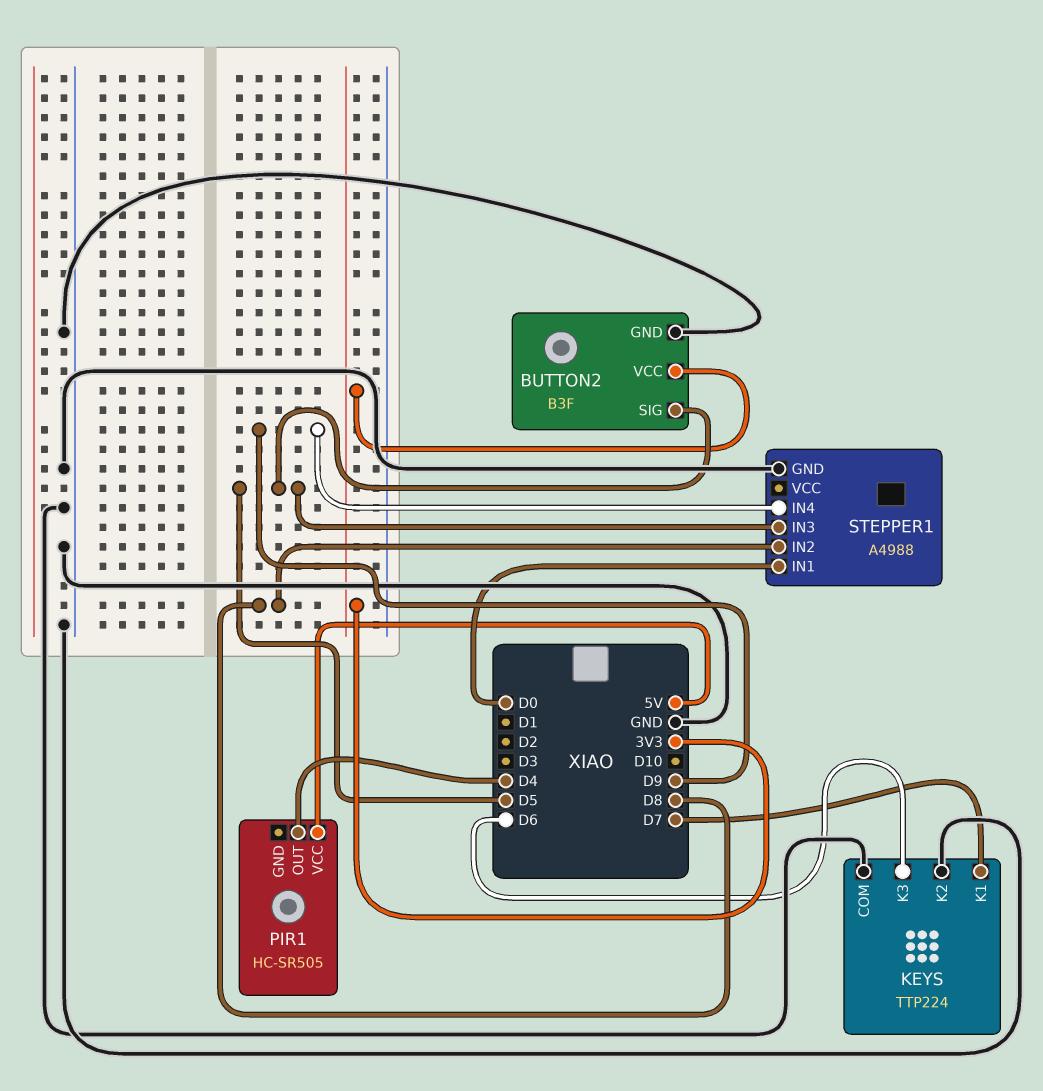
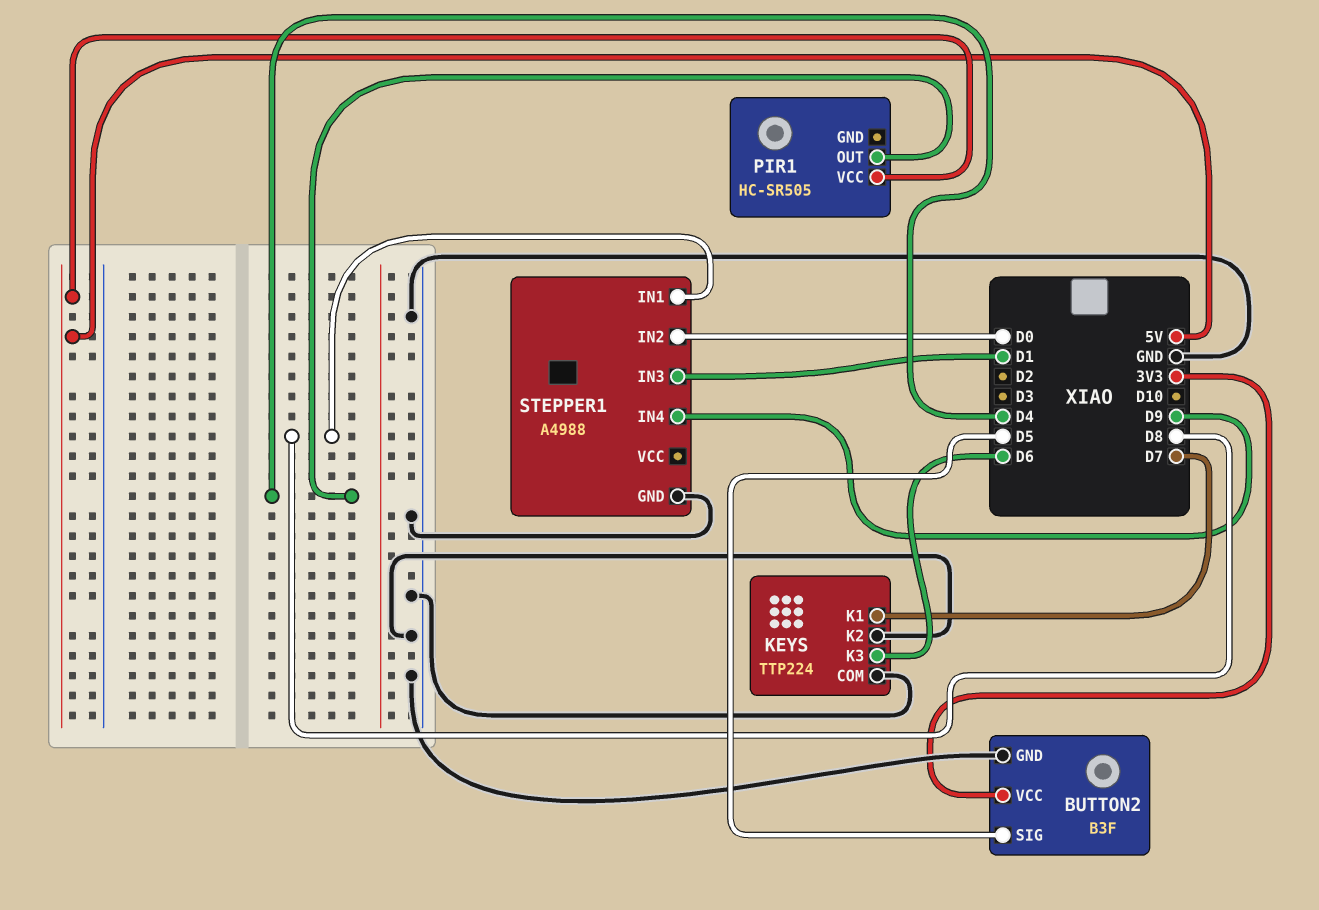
STEPPER1 pin IN1: D0 -> D8
STEPPER1 pin IN2: D8 -> D0
STEPPER1 pin IN3: D5 -> D1

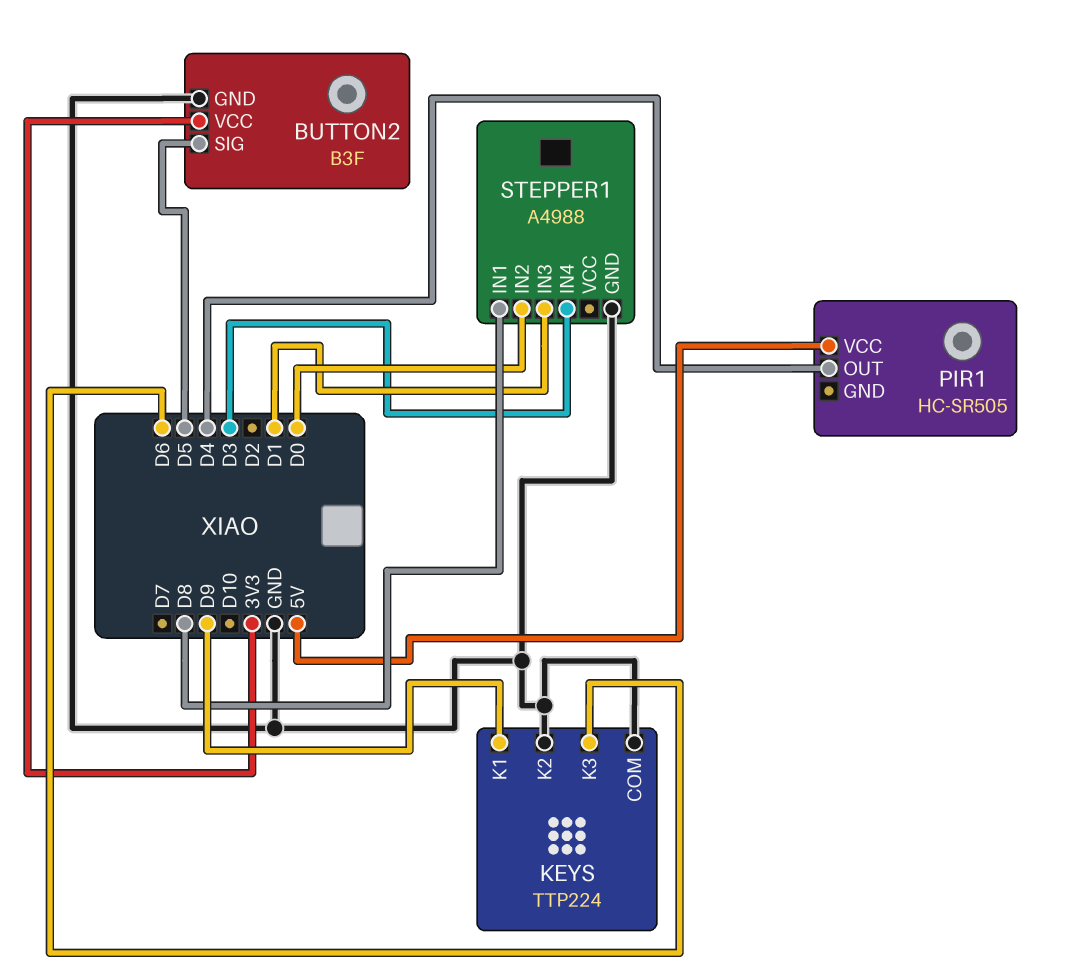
KEYS pin K1: D7 -> D9
STEPPER1 pin IN4: D9 -> D3

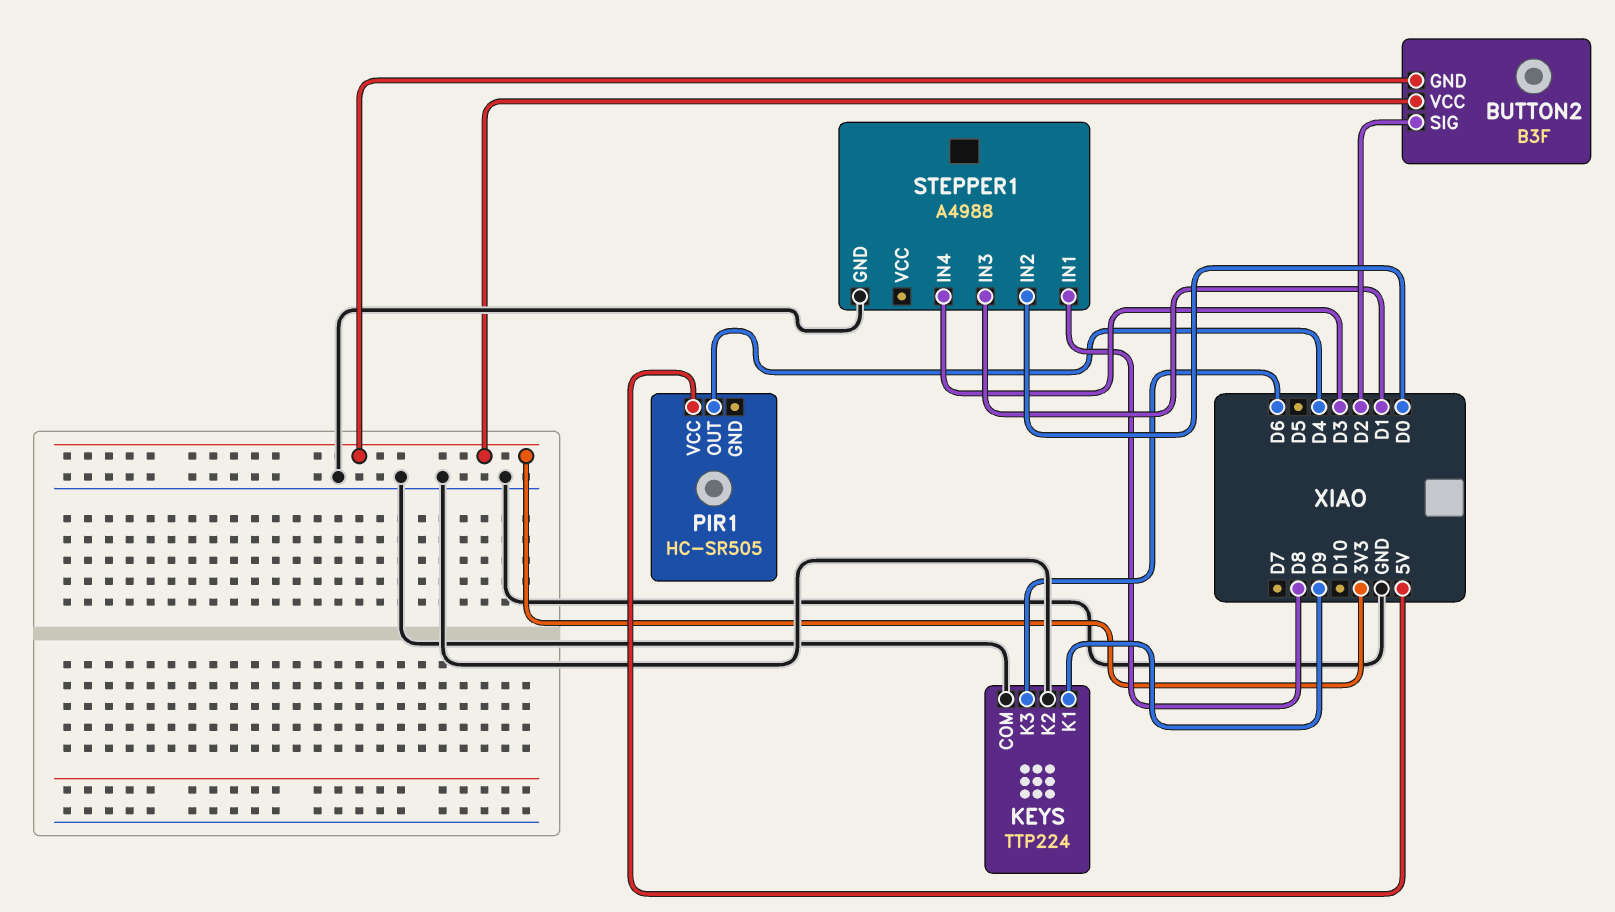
BUTTON2 pin GND: GND -> 3V3
BUTTON2 pin SIG: D5 -> D2

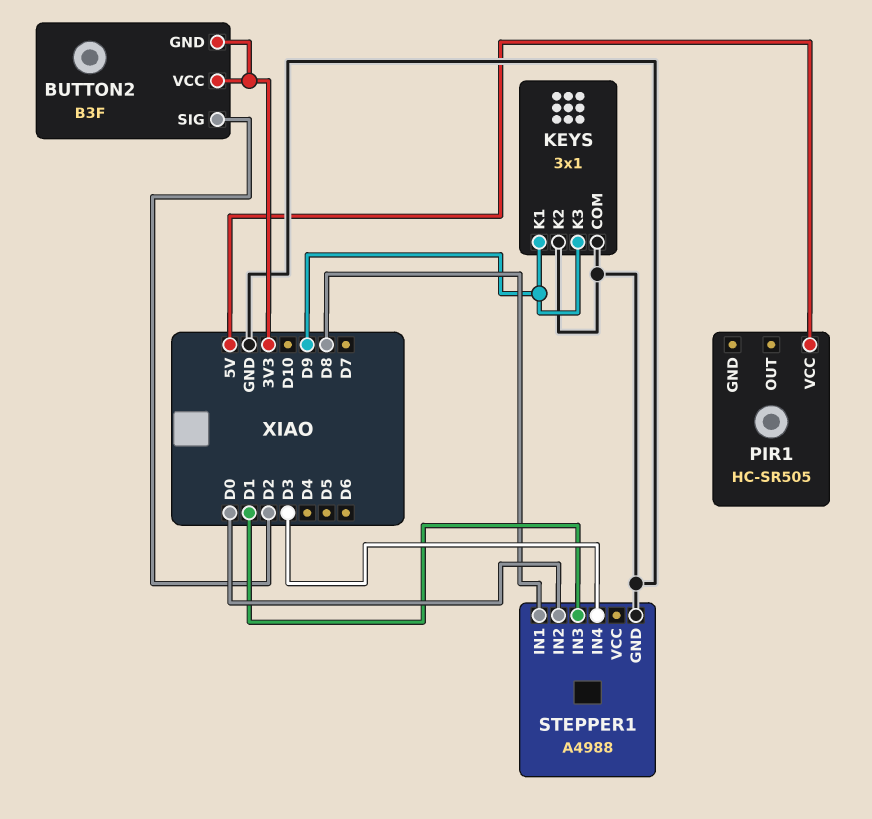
KEYS: TTP224 -> 3x1
KEYS pin K3: D6 -> D9
PIR1 pin OUT: D4 -> none

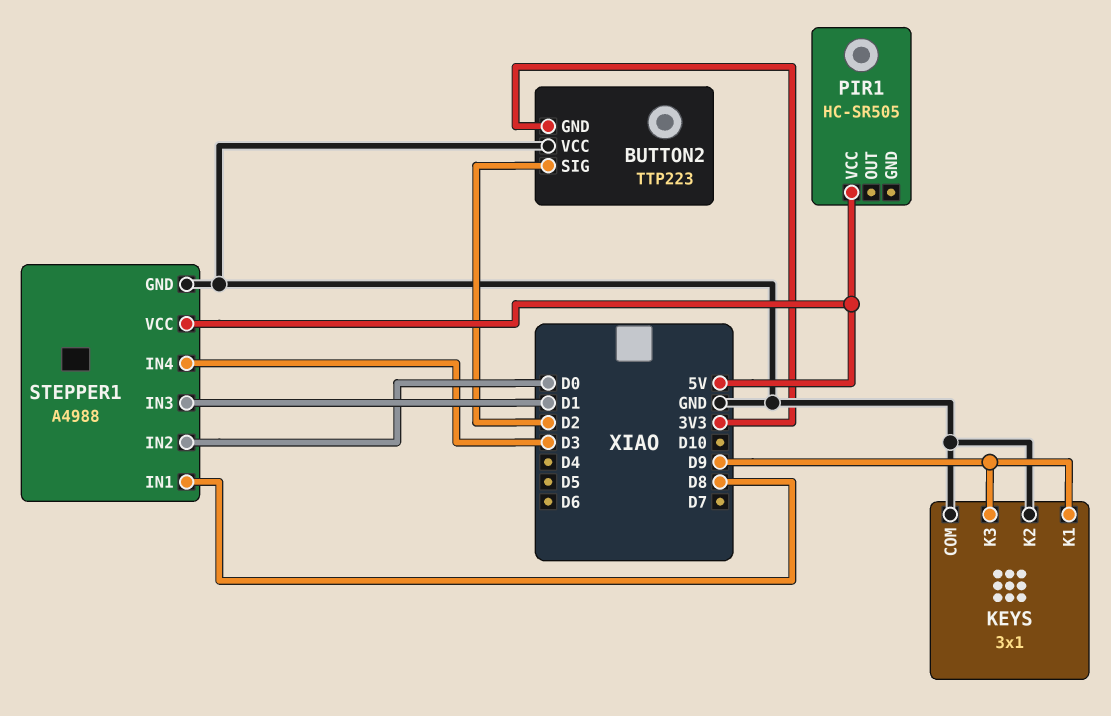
BUTTON2: B3F -> TTP223
BUTTON2 pin VCC: 3V3 -> GND
STEPPER1 pin VCC: none -> 5V

